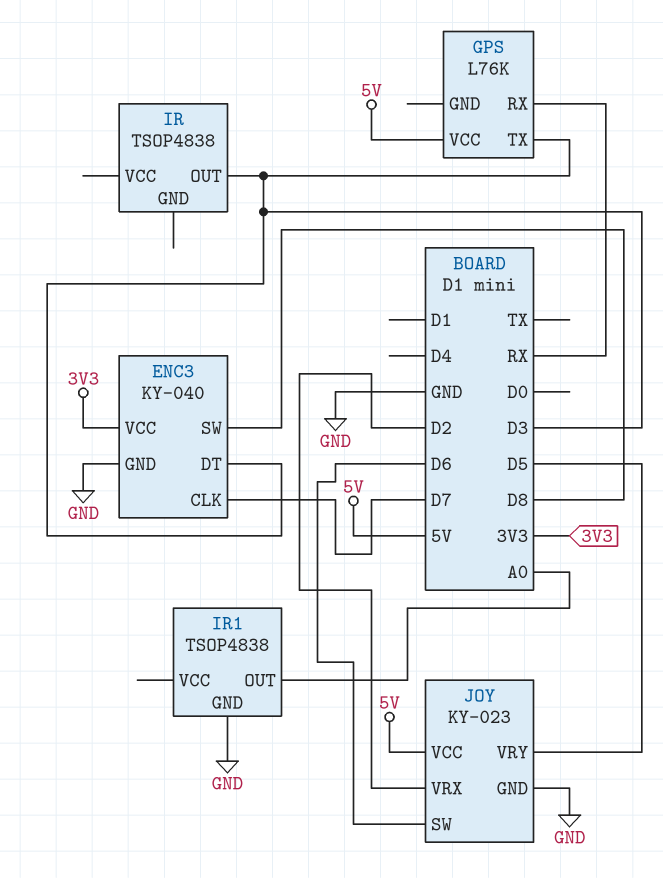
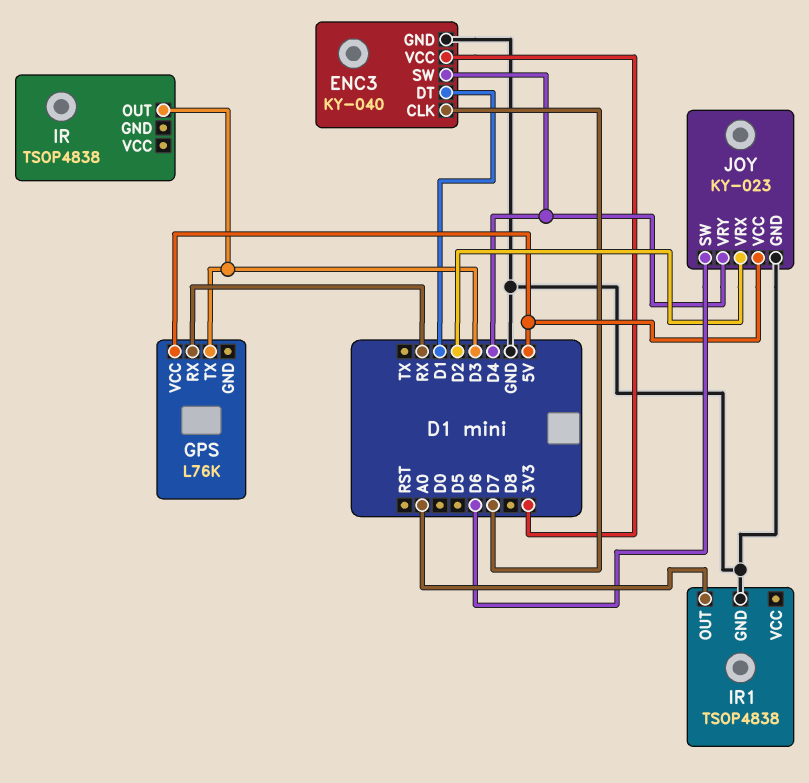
ENC3 pin DT: D3 -> D1
ENC3 pin SW: D8 -> D4
JOY pin VRY: D5 -> D4

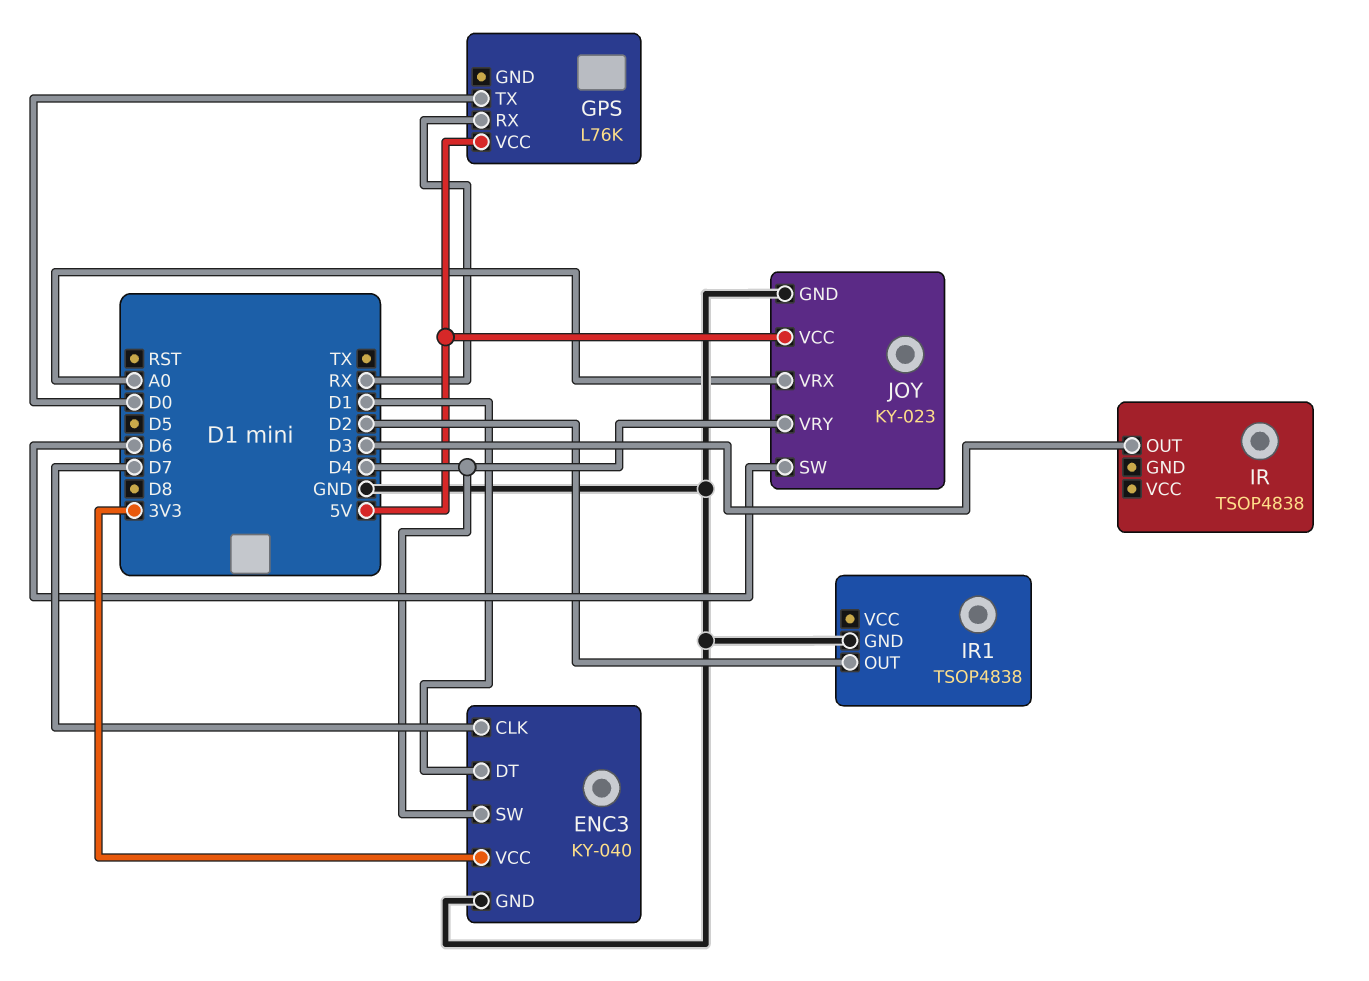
GPS pin TX: D3 -> D0
IR1 pin OUT: A0 -> D2
JOY pin VRX: D2 -> A0

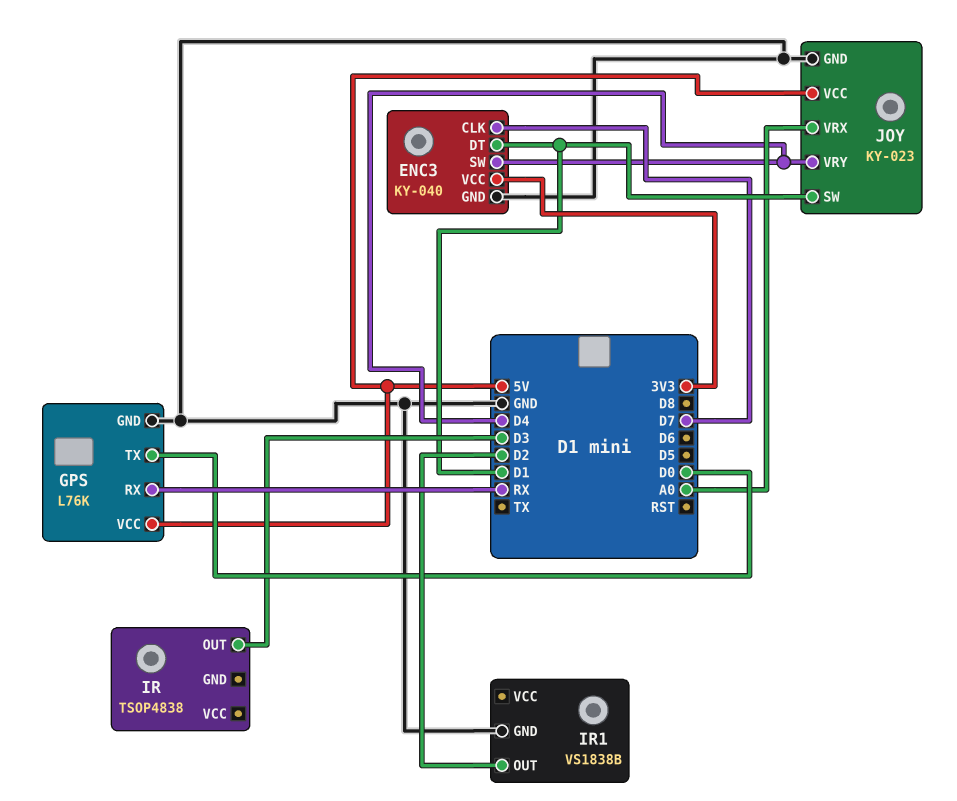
GPS pin GND: none -> GND
IR1: TSOP4838 -> VS1838B
JOY pin SW: D6 -> D1

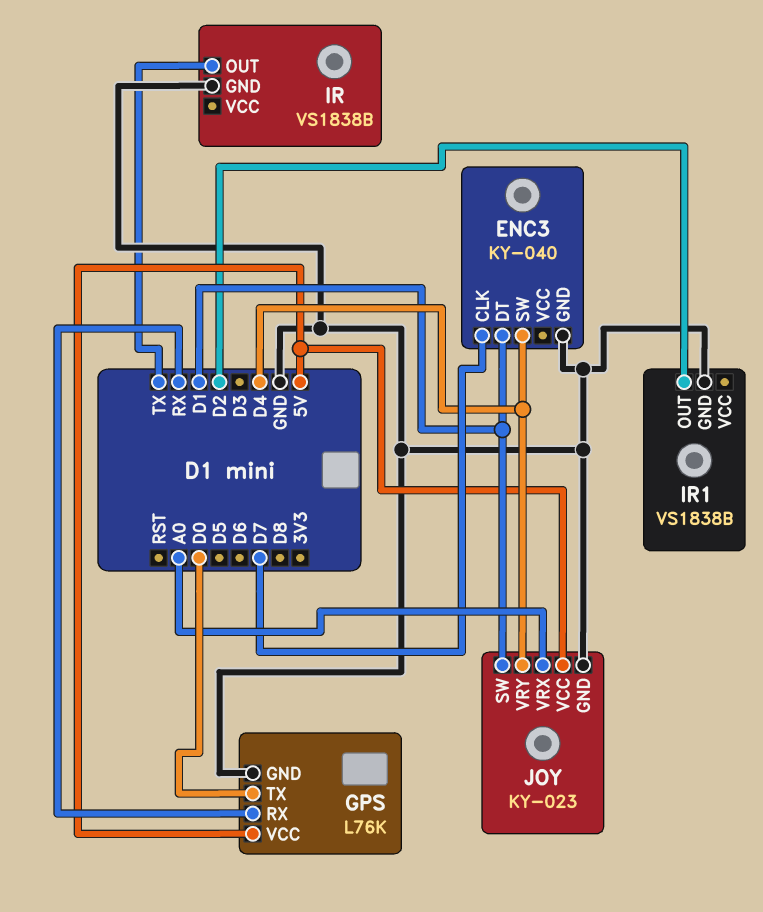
ENC3 pin VCC: 3V3 -> none
IR: TSOP4838 -> VS1838B
IR pin GND: none -> GND
IR pin OUT: D3 -> TX

